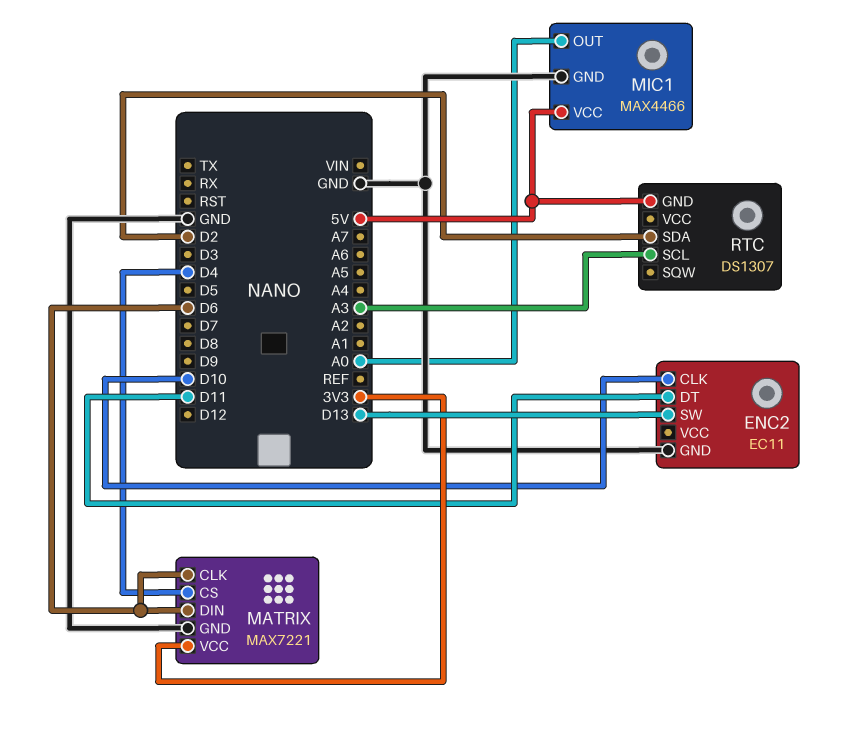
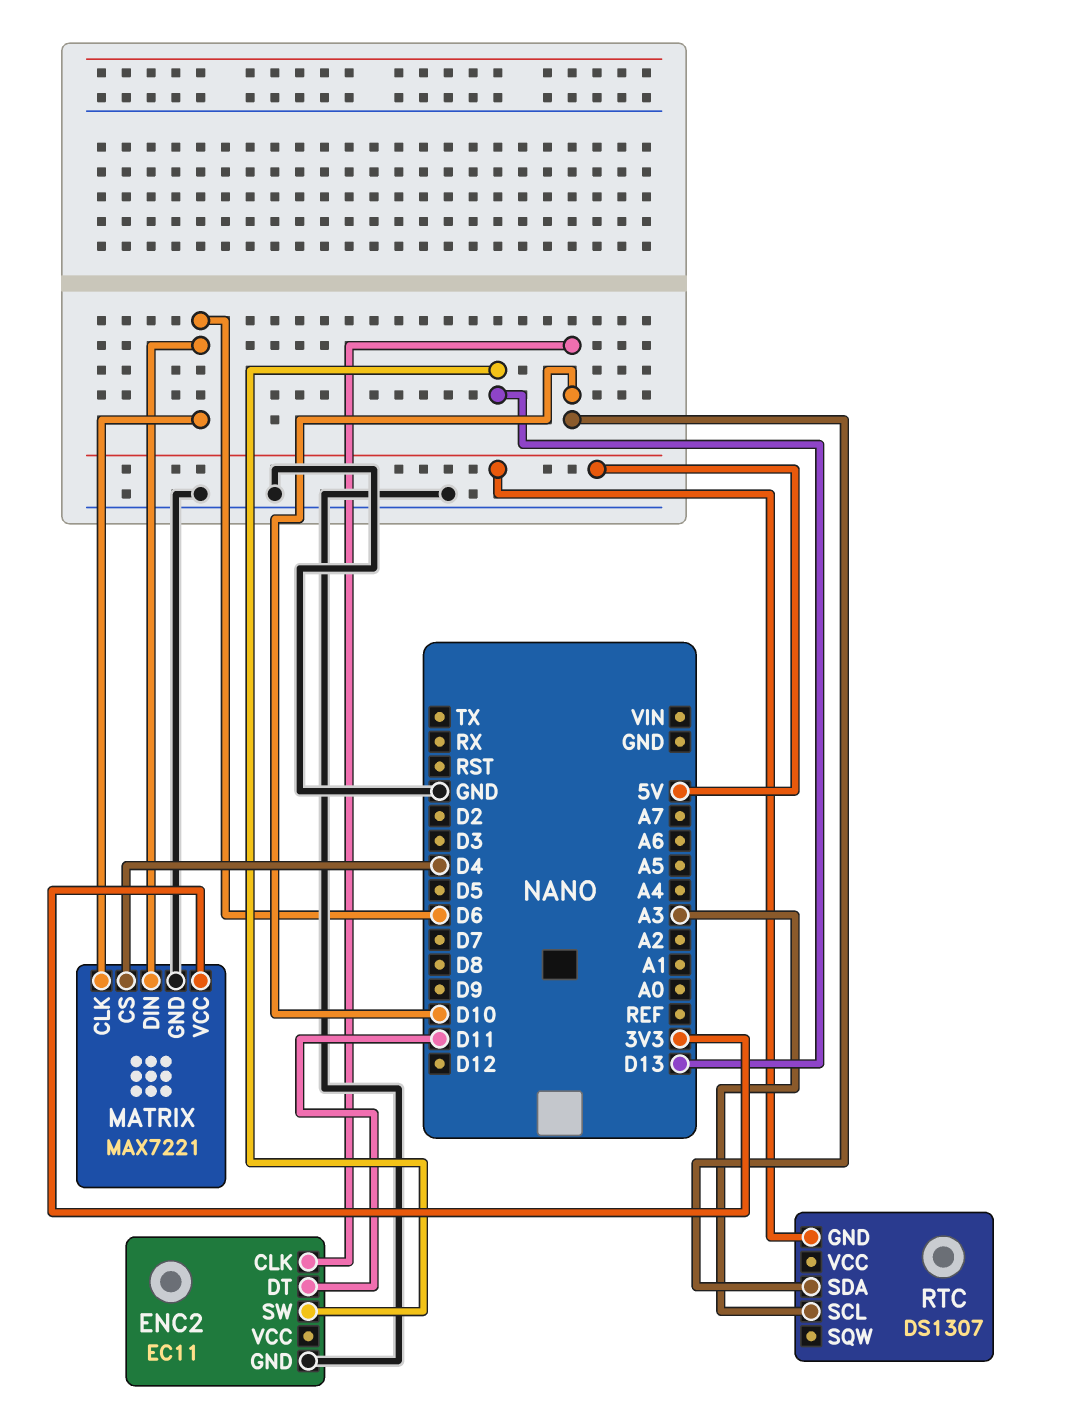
MIC1: MAX4466 -> none
MIC1 pin GND: GND -> none
MIC1 pin OUT: A0 -> none
MIC1 pin VCC: 5V -> none
RTC pin SDA: D2 -> D10

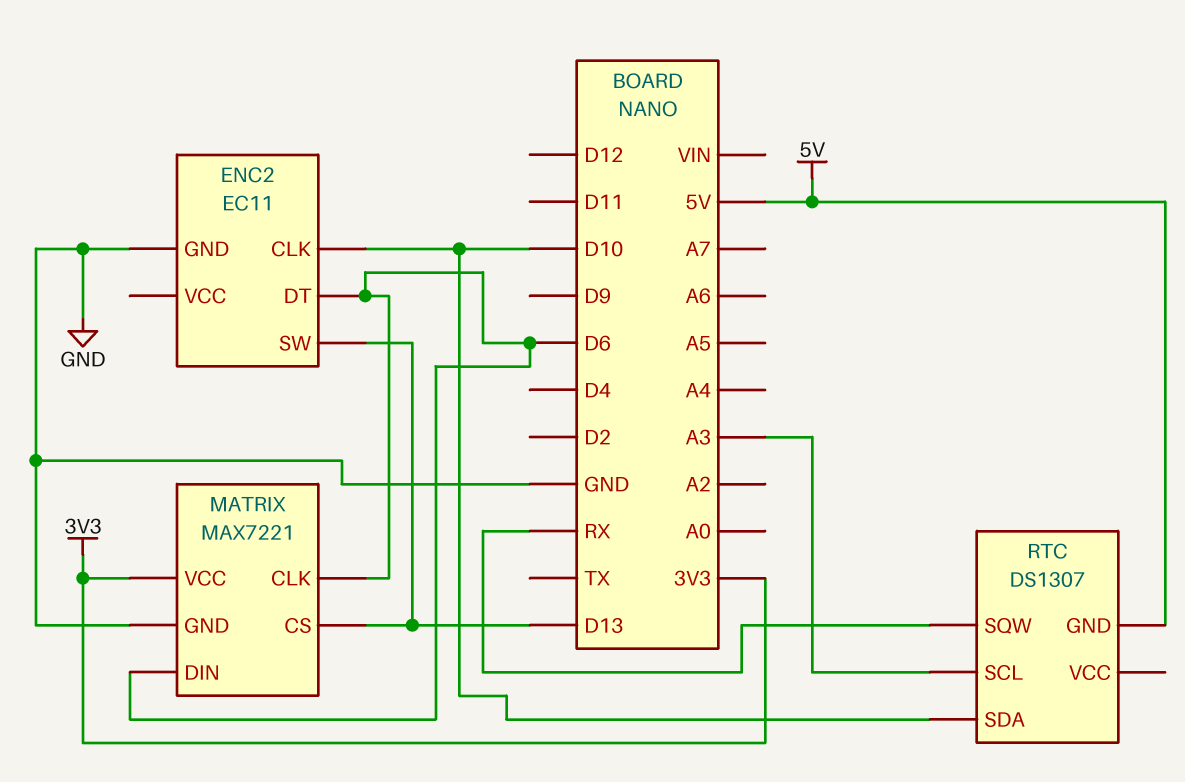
ENC2 pin DT: D11 -> D6
MATRIX pin CS: D4 -> D13
RTC pin SQW: none -> RX

